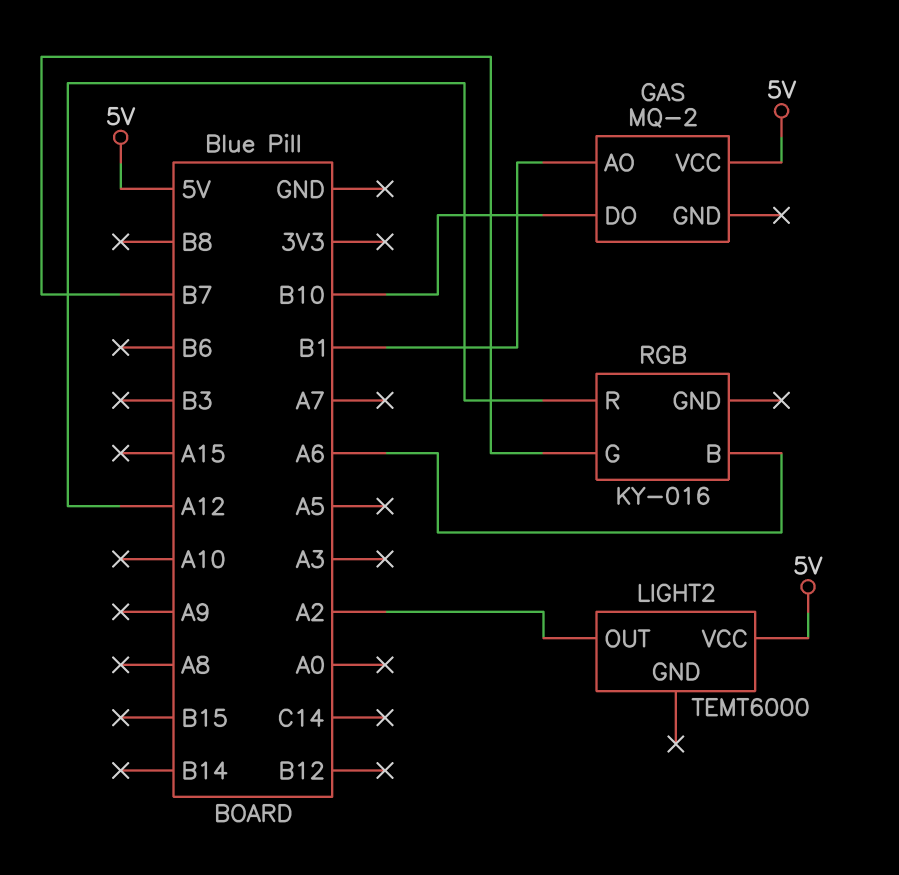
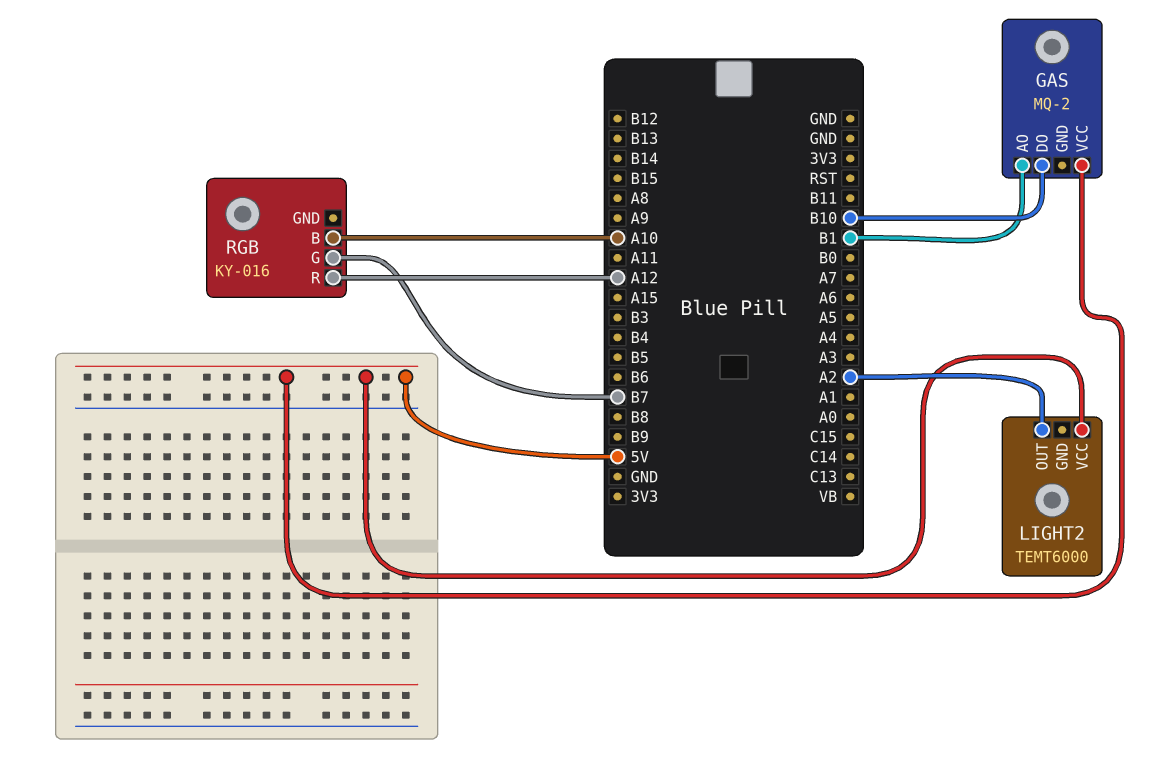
RGB pin B: A6 -> A10

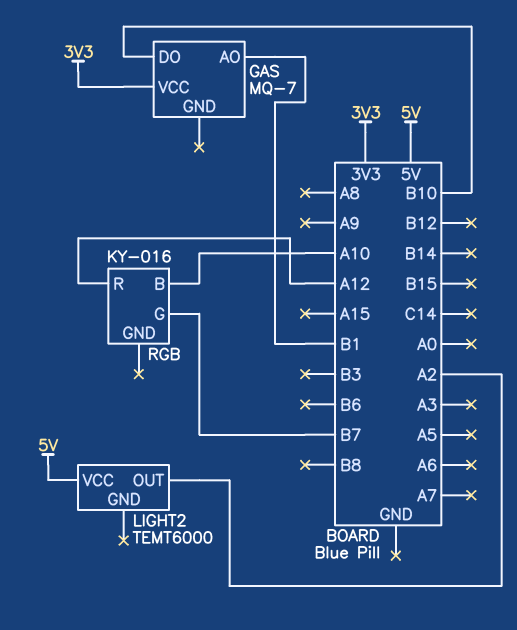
GAS: MQ-2 -> MQ-7
GAS pin VCC: 5V -> 3V3

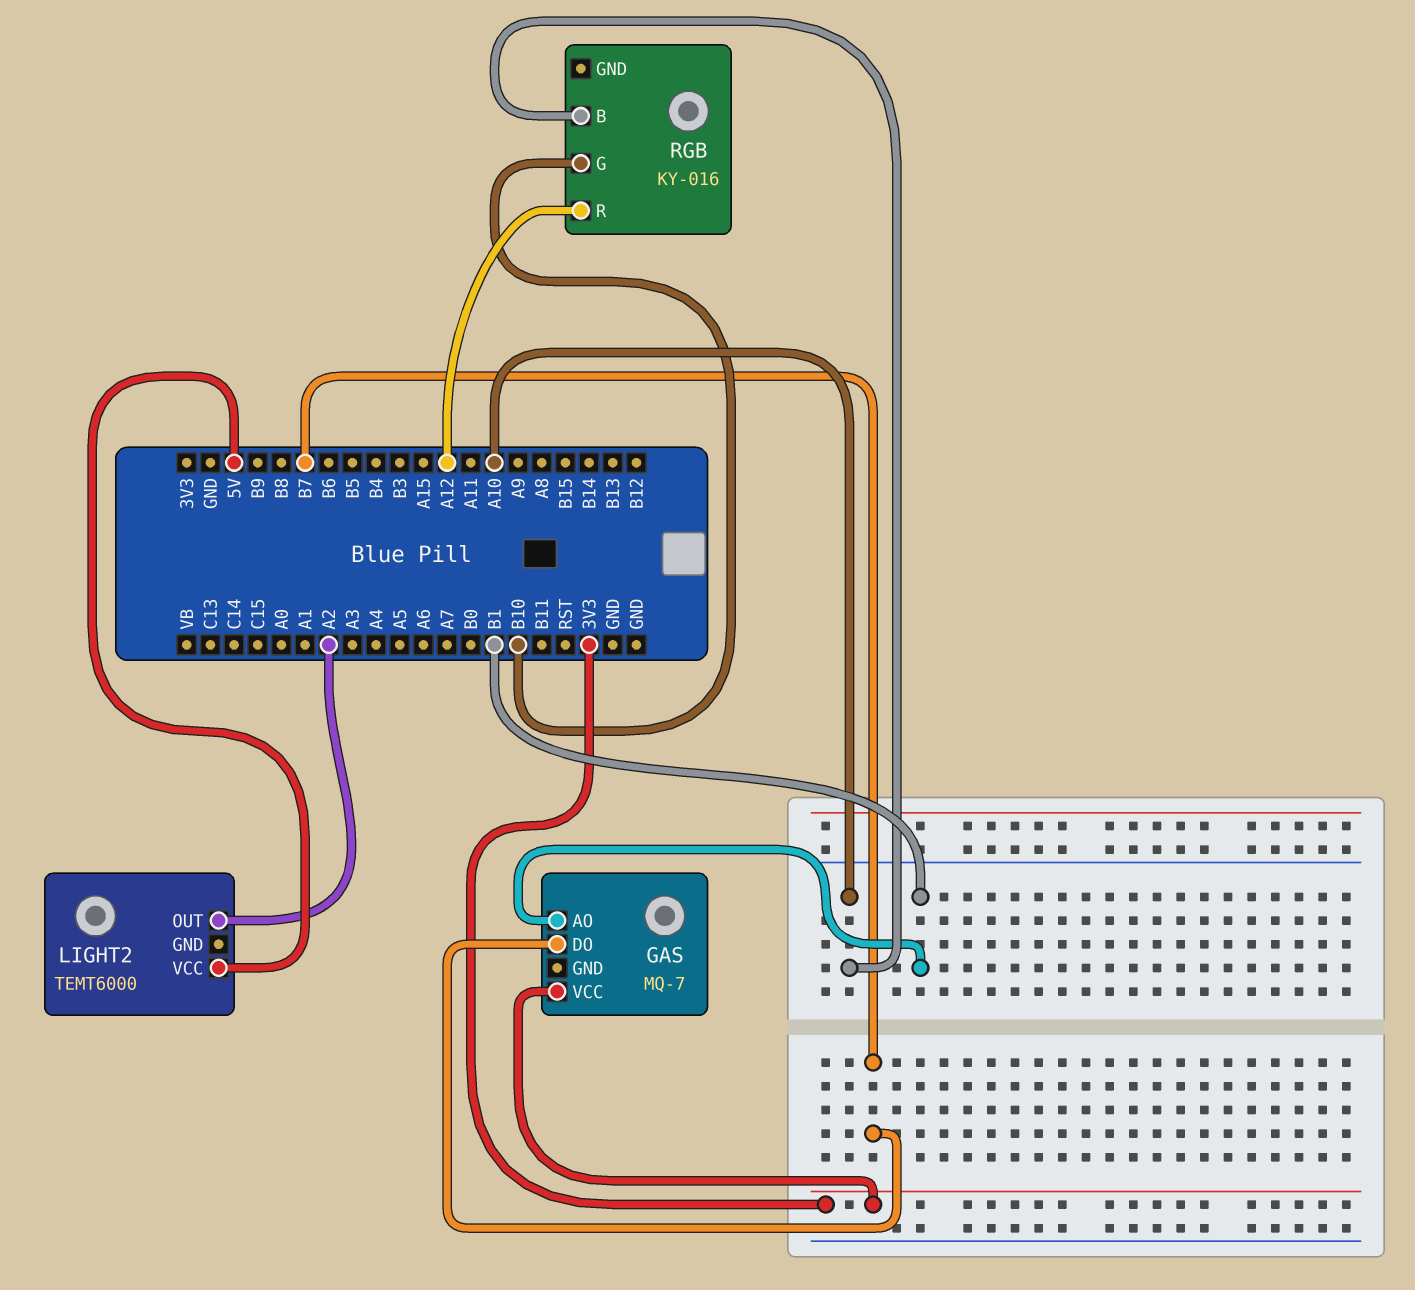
GAS pin DO: B10 -> B7
RGB pin G: B7 -> B10

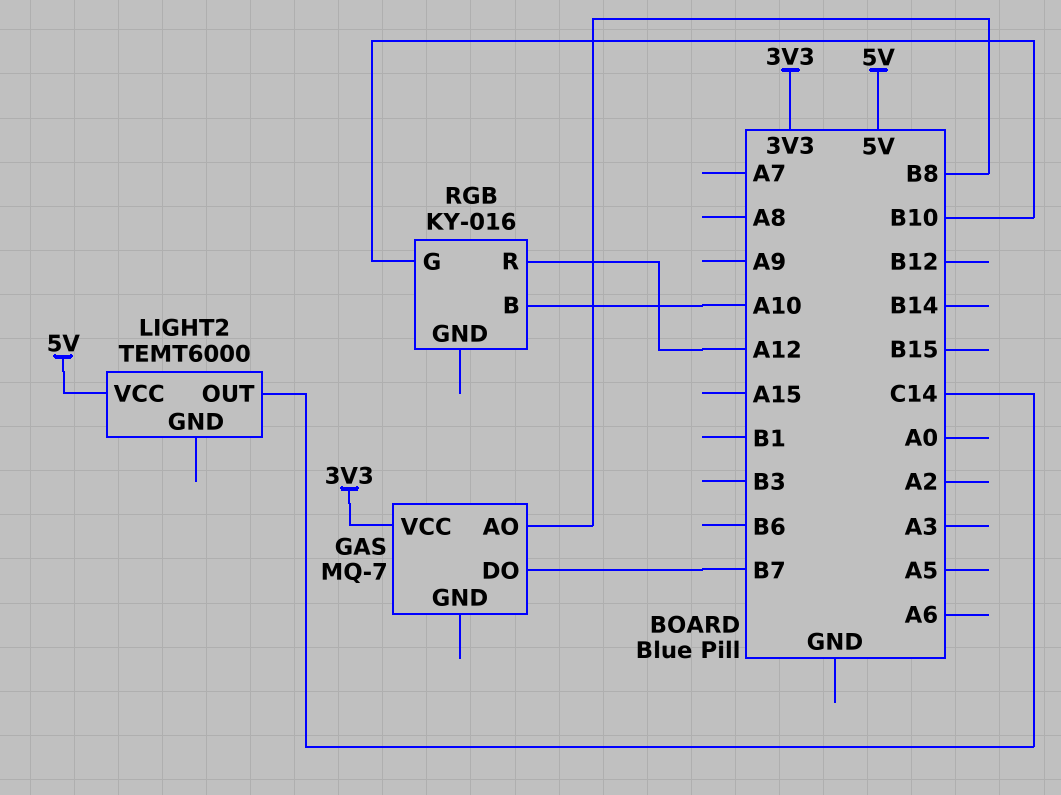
GAS pin AO: B1 -> B8
LIGHT2 pin OUT: A2 -> C14

